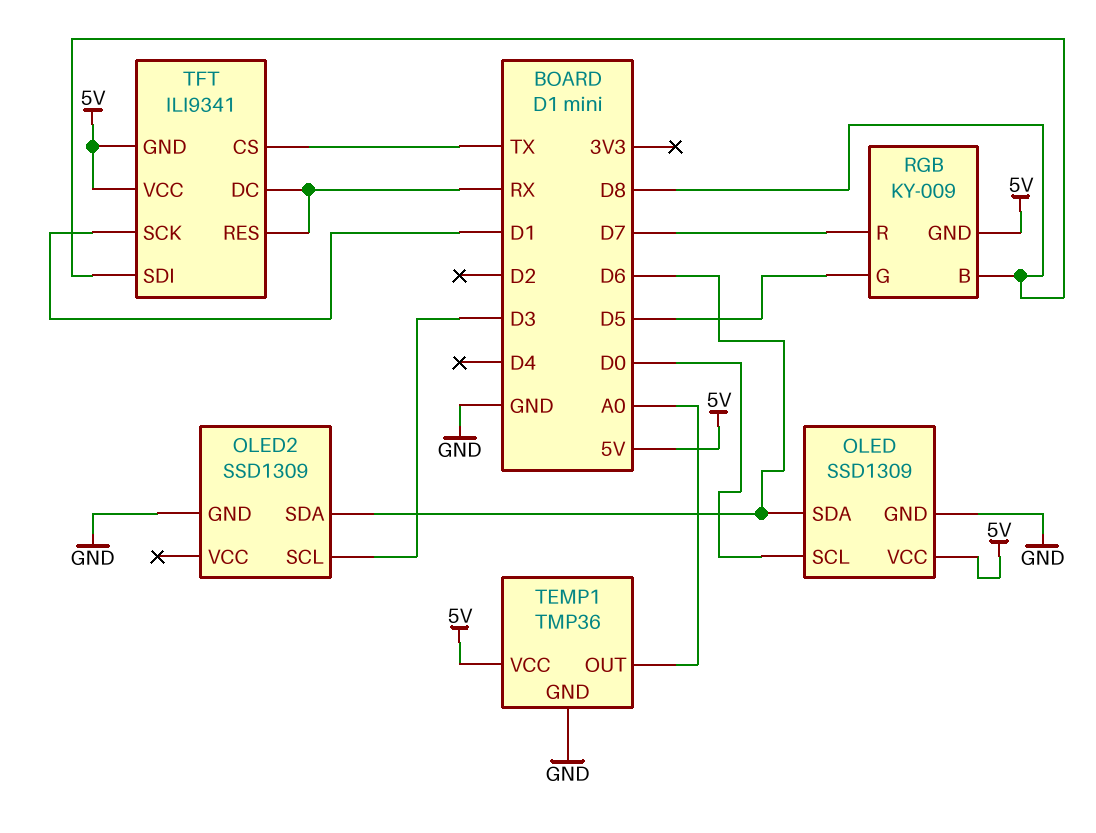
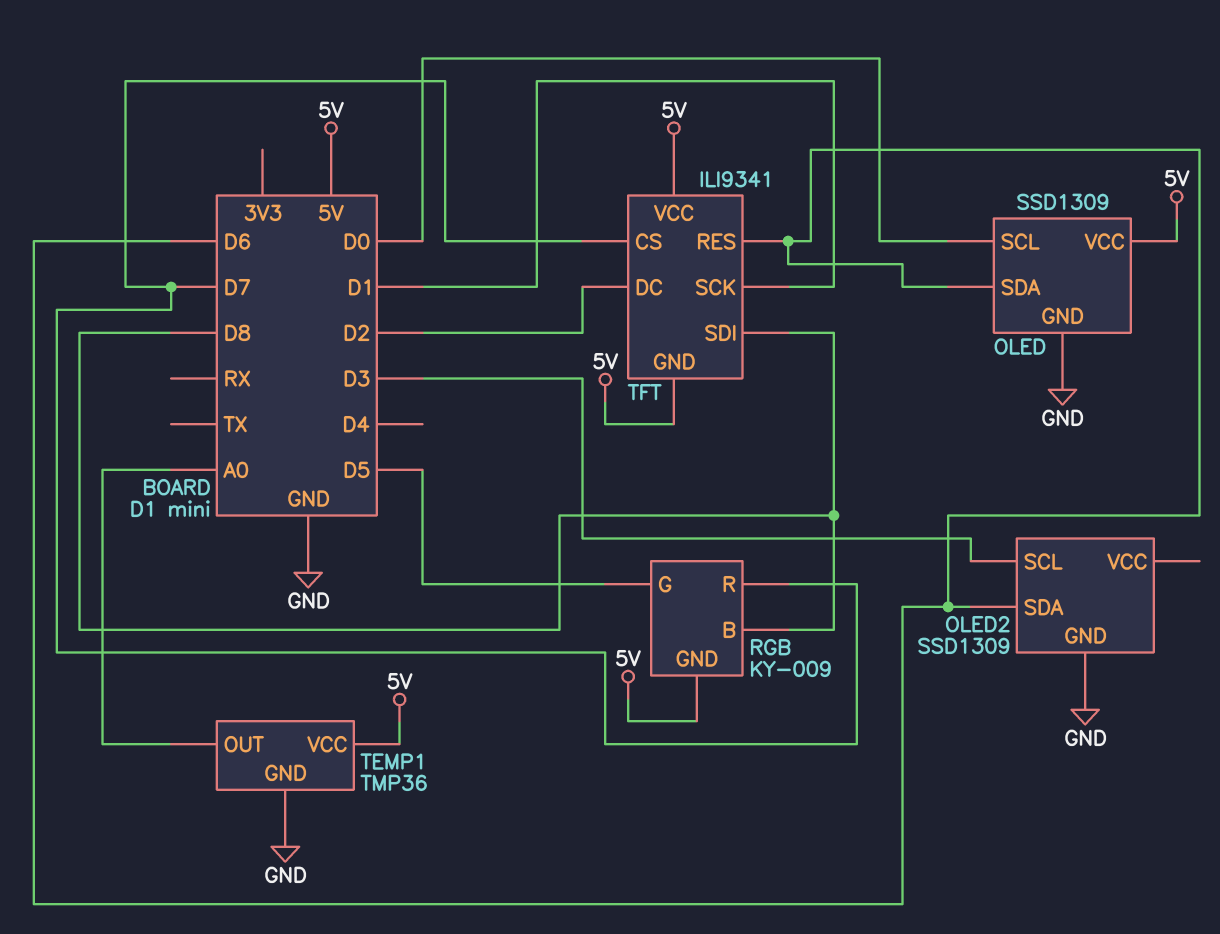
TFT pin CS: TX -> D7
TFT pin DC: RX -> D2
TFT pin RES: RX -> D6

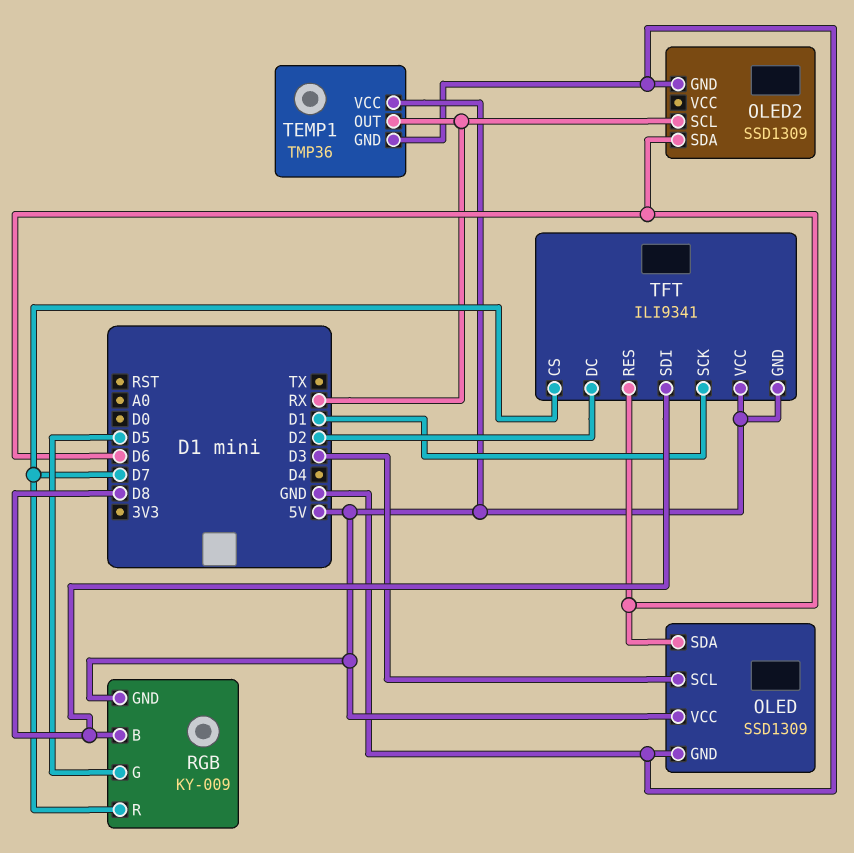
OLED pin SCL: D0 -> D3
OLED2 pin SCL: D3 -> RX
TEMP1 pin OUT: A0 -> RX

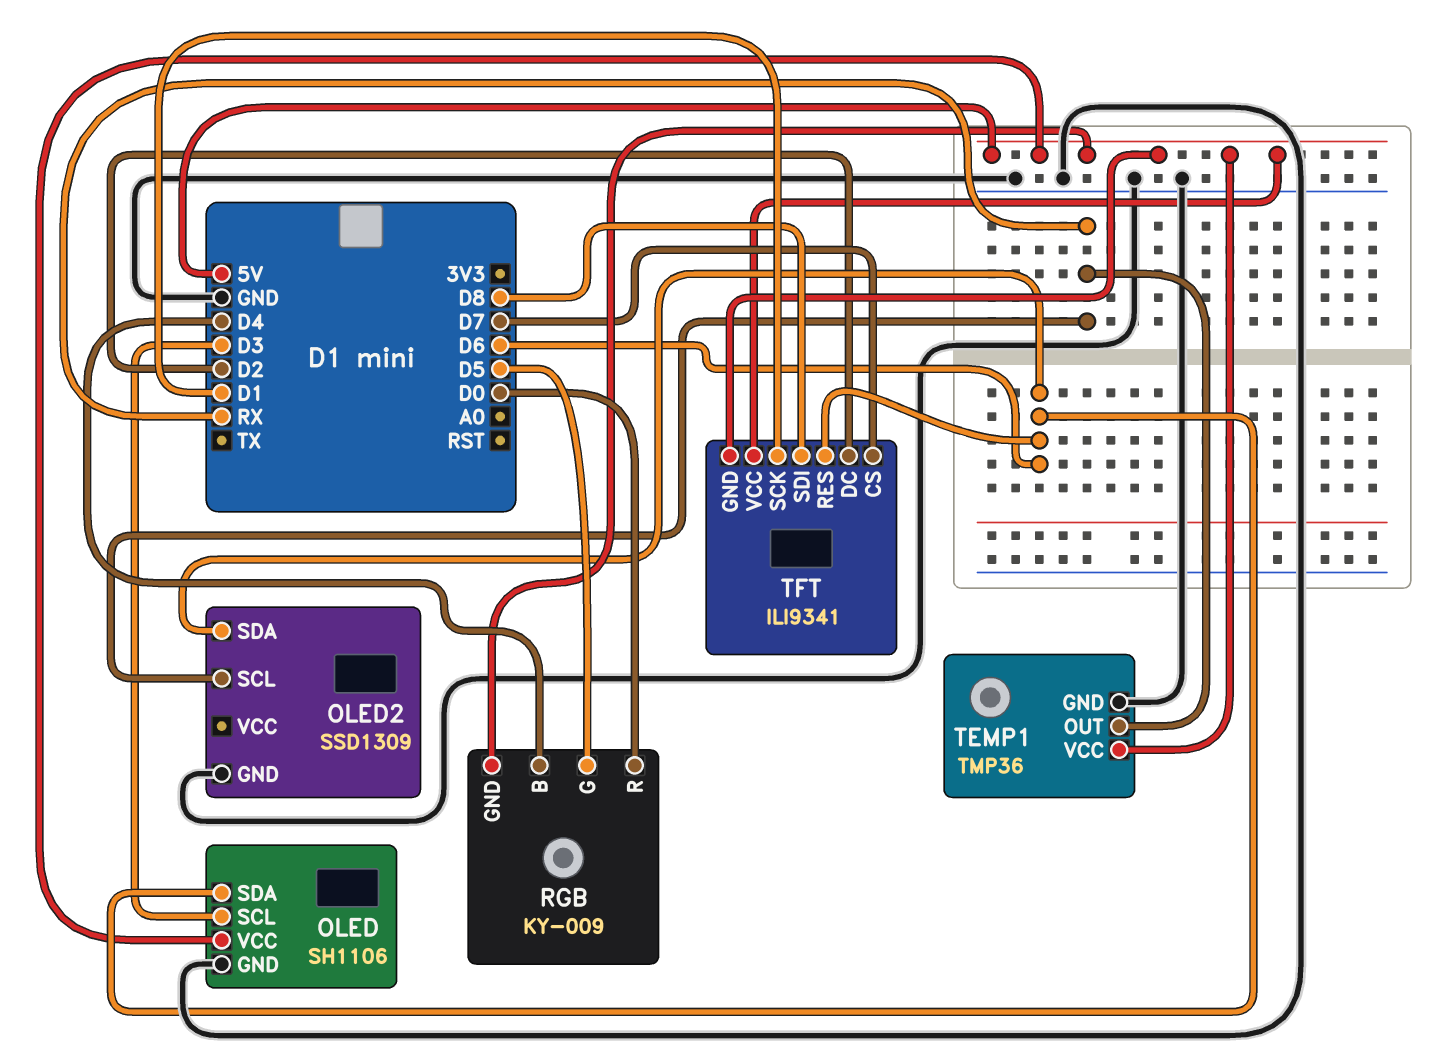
OLED: SSD1309 -> SH1106
RGB pin B: D8 -> D4
RGB pin R: D7 -> D0

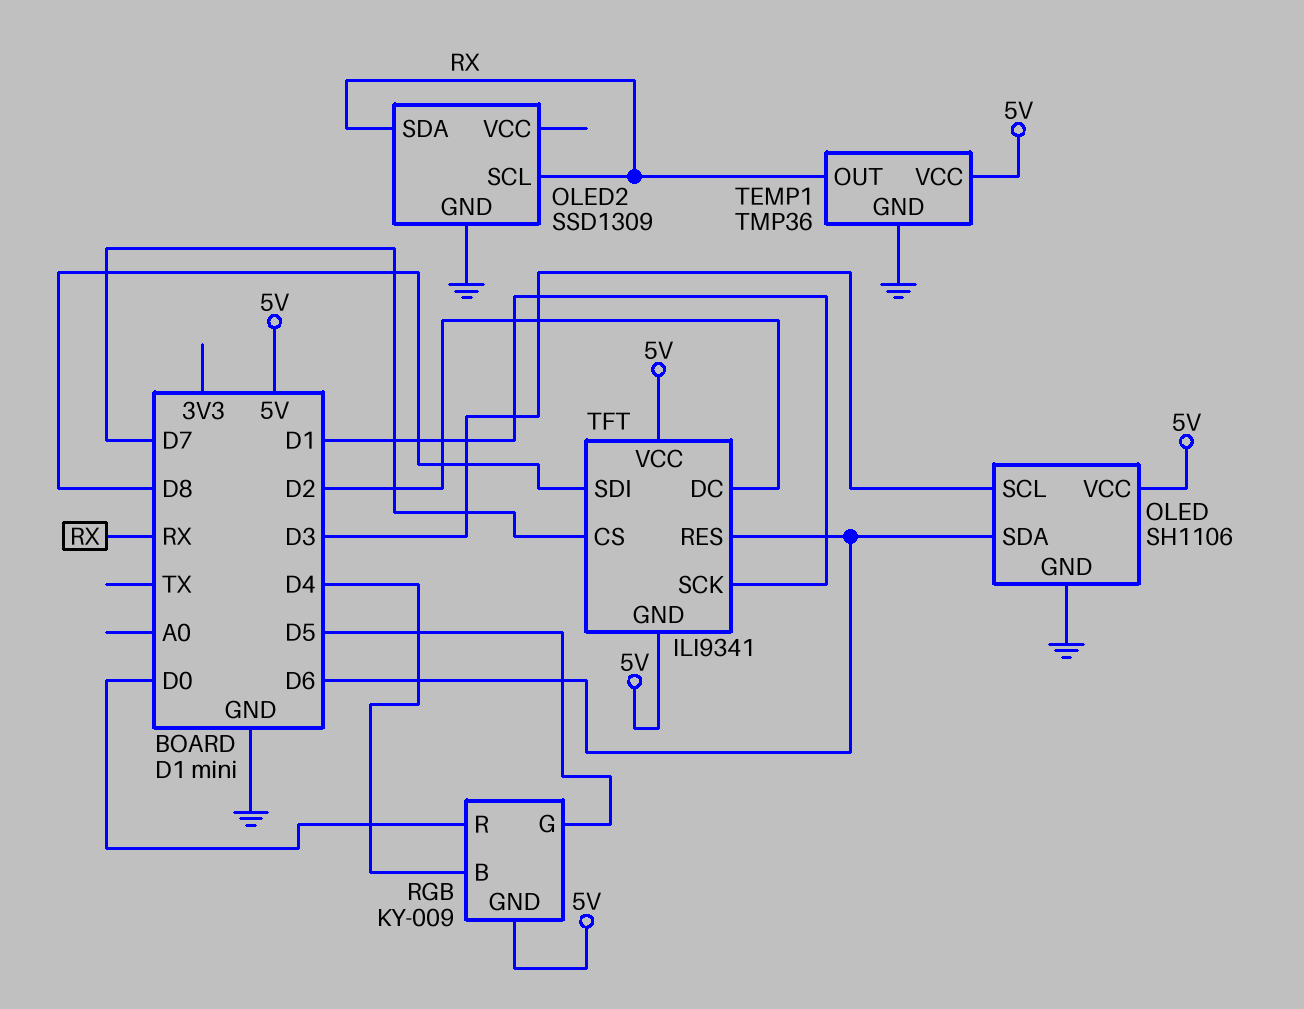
OLED2 pin SDA: D6 -> RX

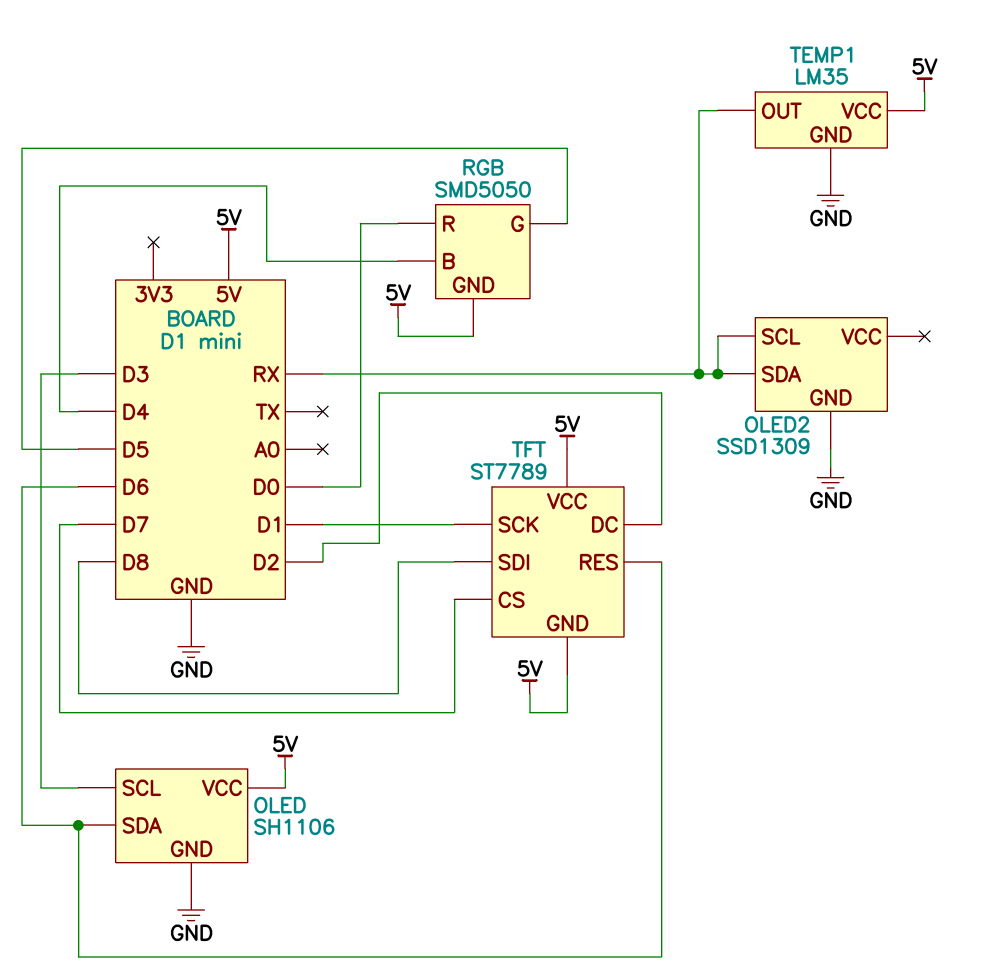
RGB: KY-009 -> SMD5050
TEMP1: TMP36 -> LM35
TFT: ILI9341 -> ST7789

